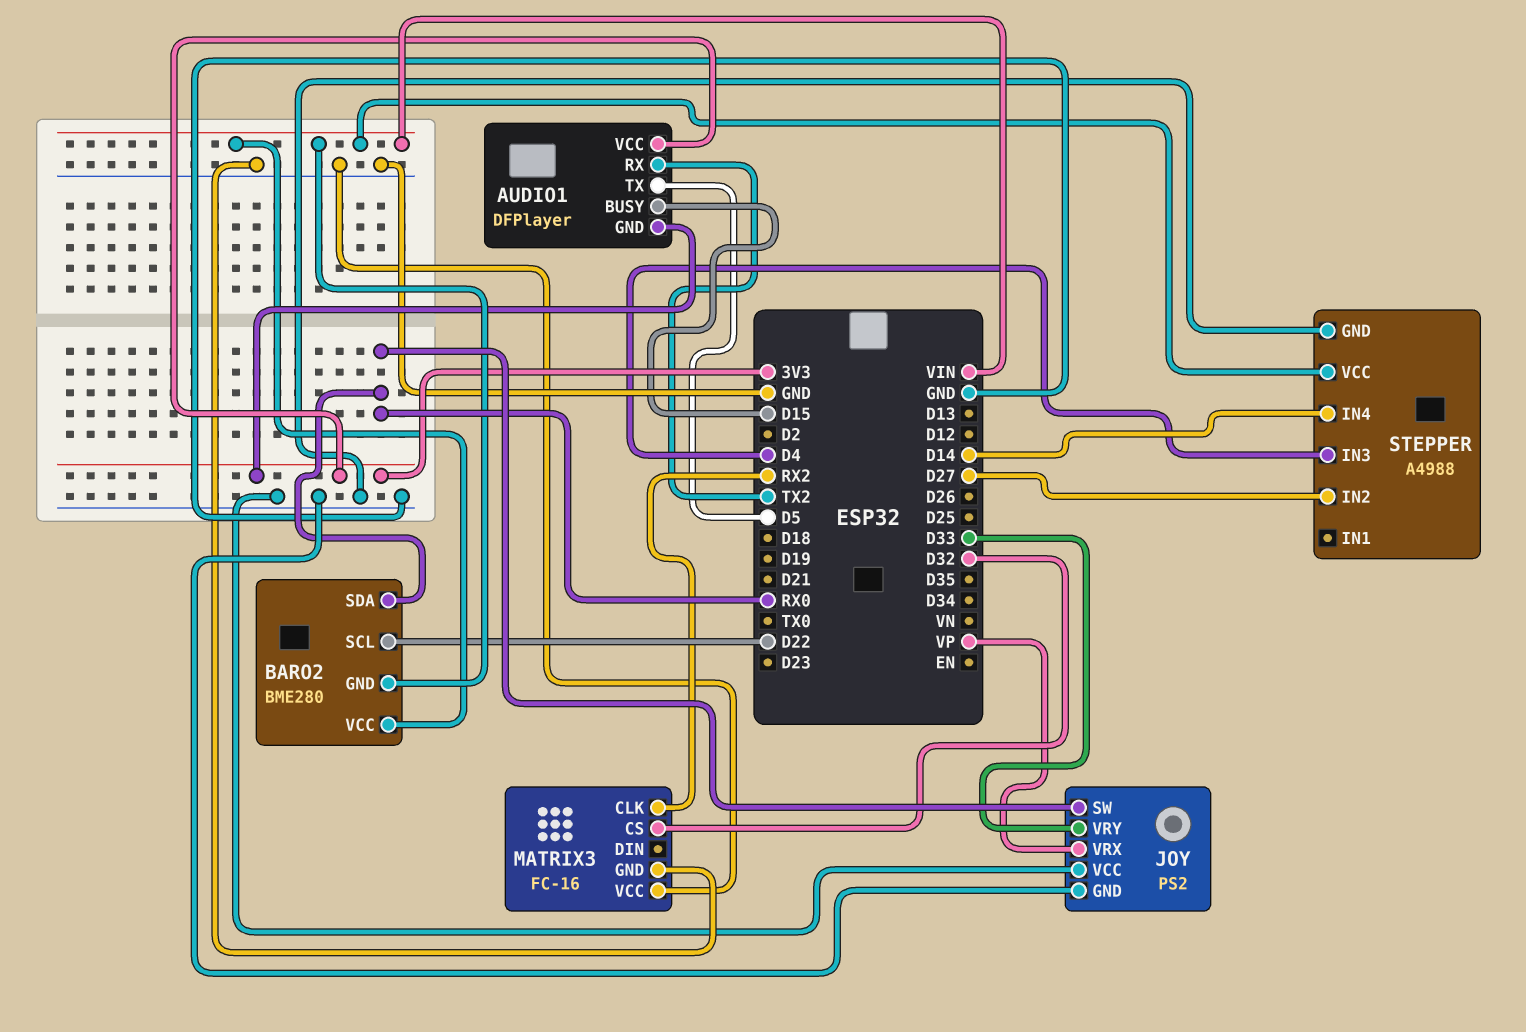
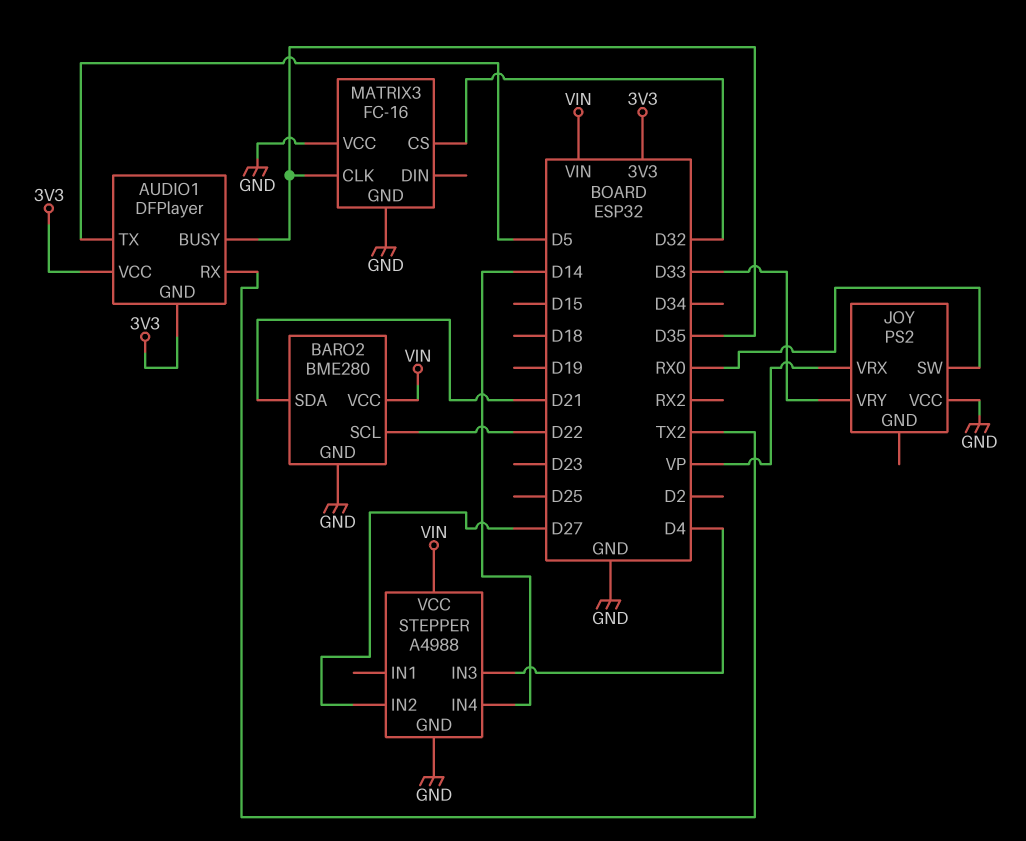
AUDIO1 pin BUSY: D15 -> D35
BARO2 pin GND: VIN -> GND
BARO2 pin SDA: RX0 -> D21
JOY pin GND: GND -> none
MATRIX3 pin CLK: RX2 -> D35

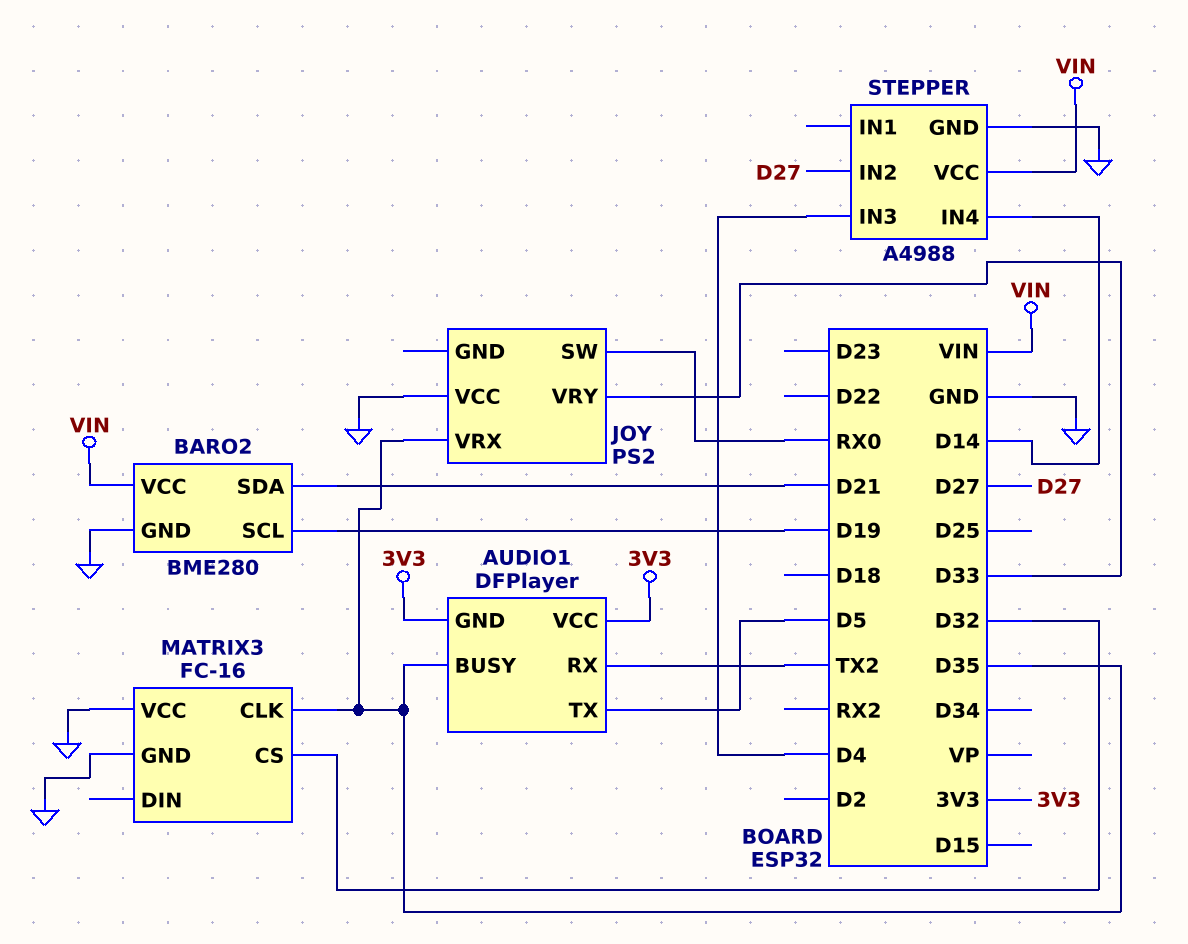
BARO2 pin SCL: D22 -> D19
JOY pin VRX: VP -> D35

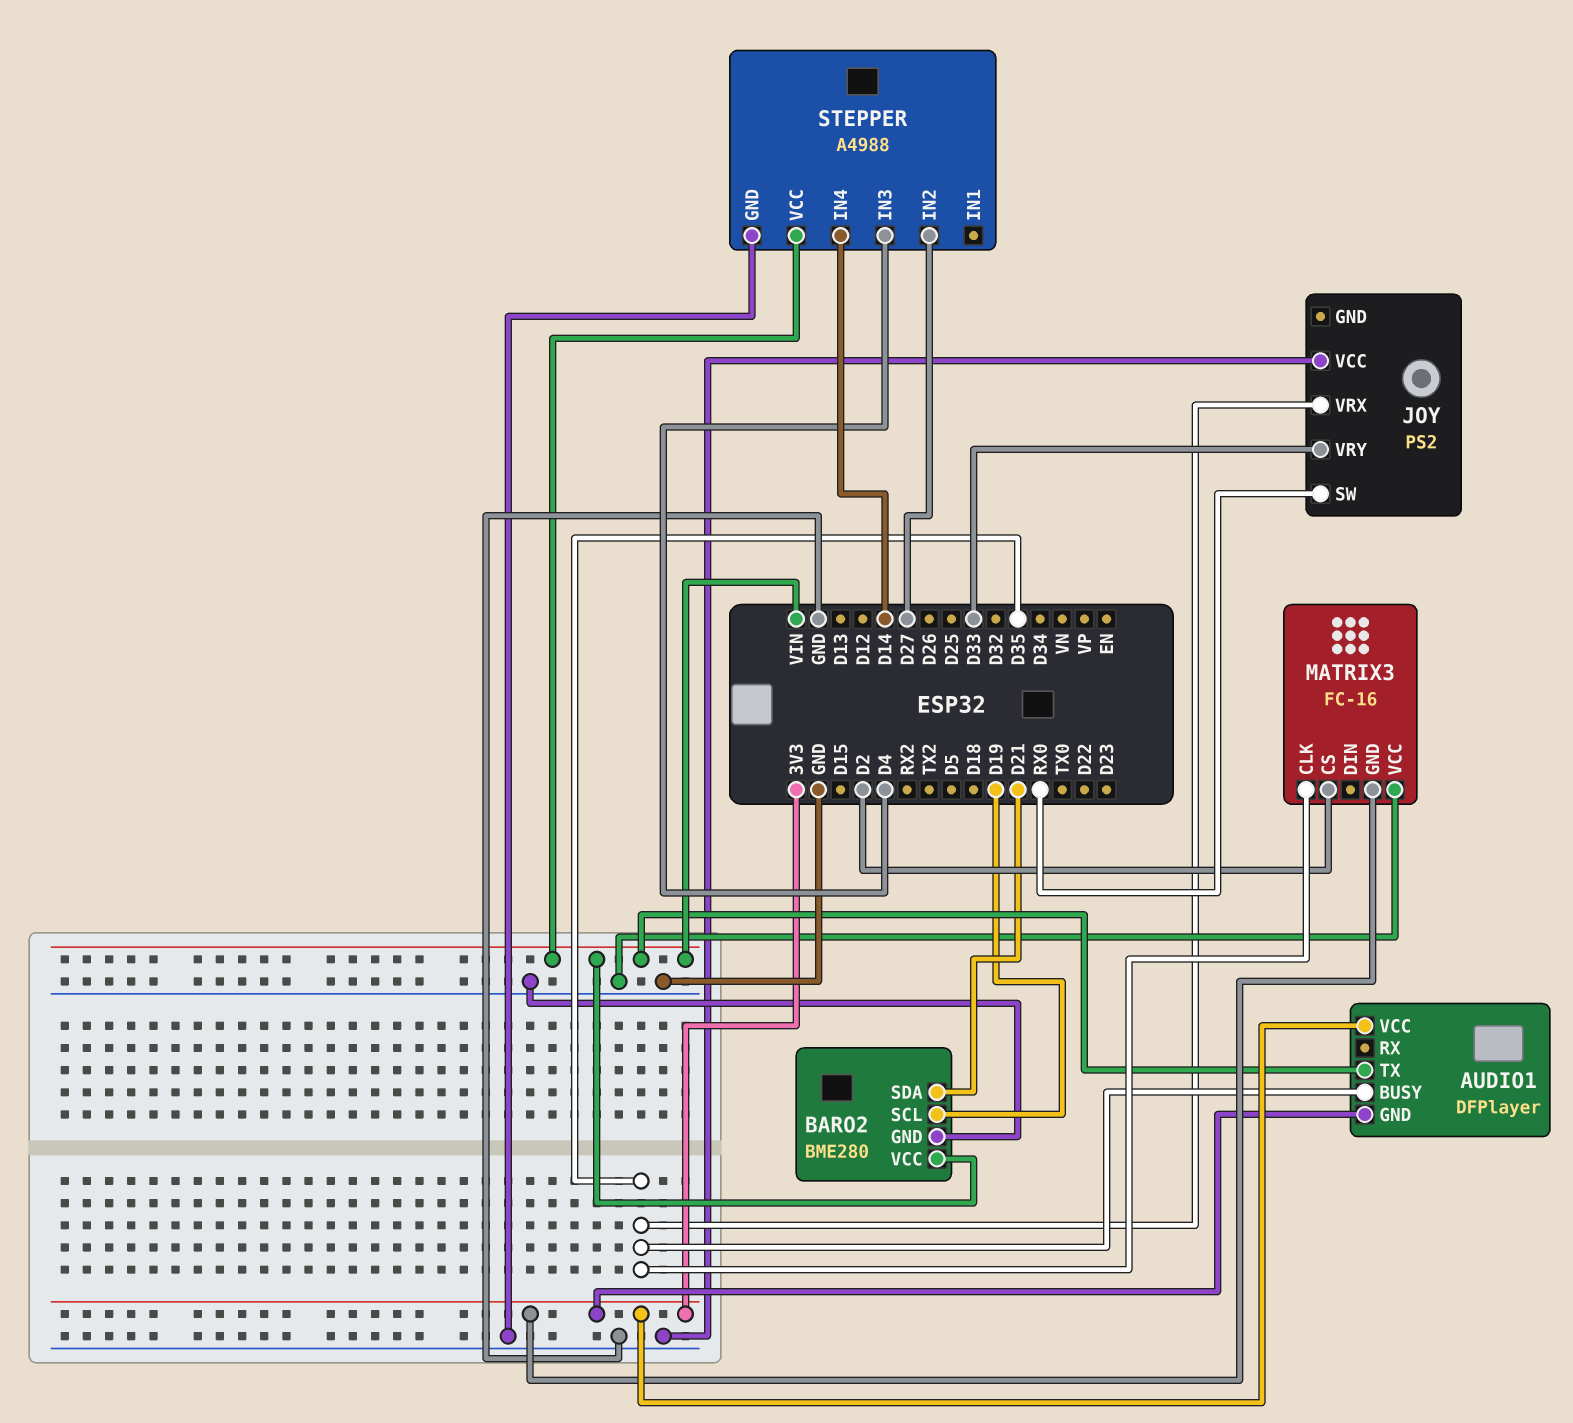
AUDIO1 pin RX: TX2 -> none
AUDIO1 pin TX: D5 -> VIN
MATRIX3 pin CS: D32 -> D2
MATRIX3 pin GND: GND -> 3V3

